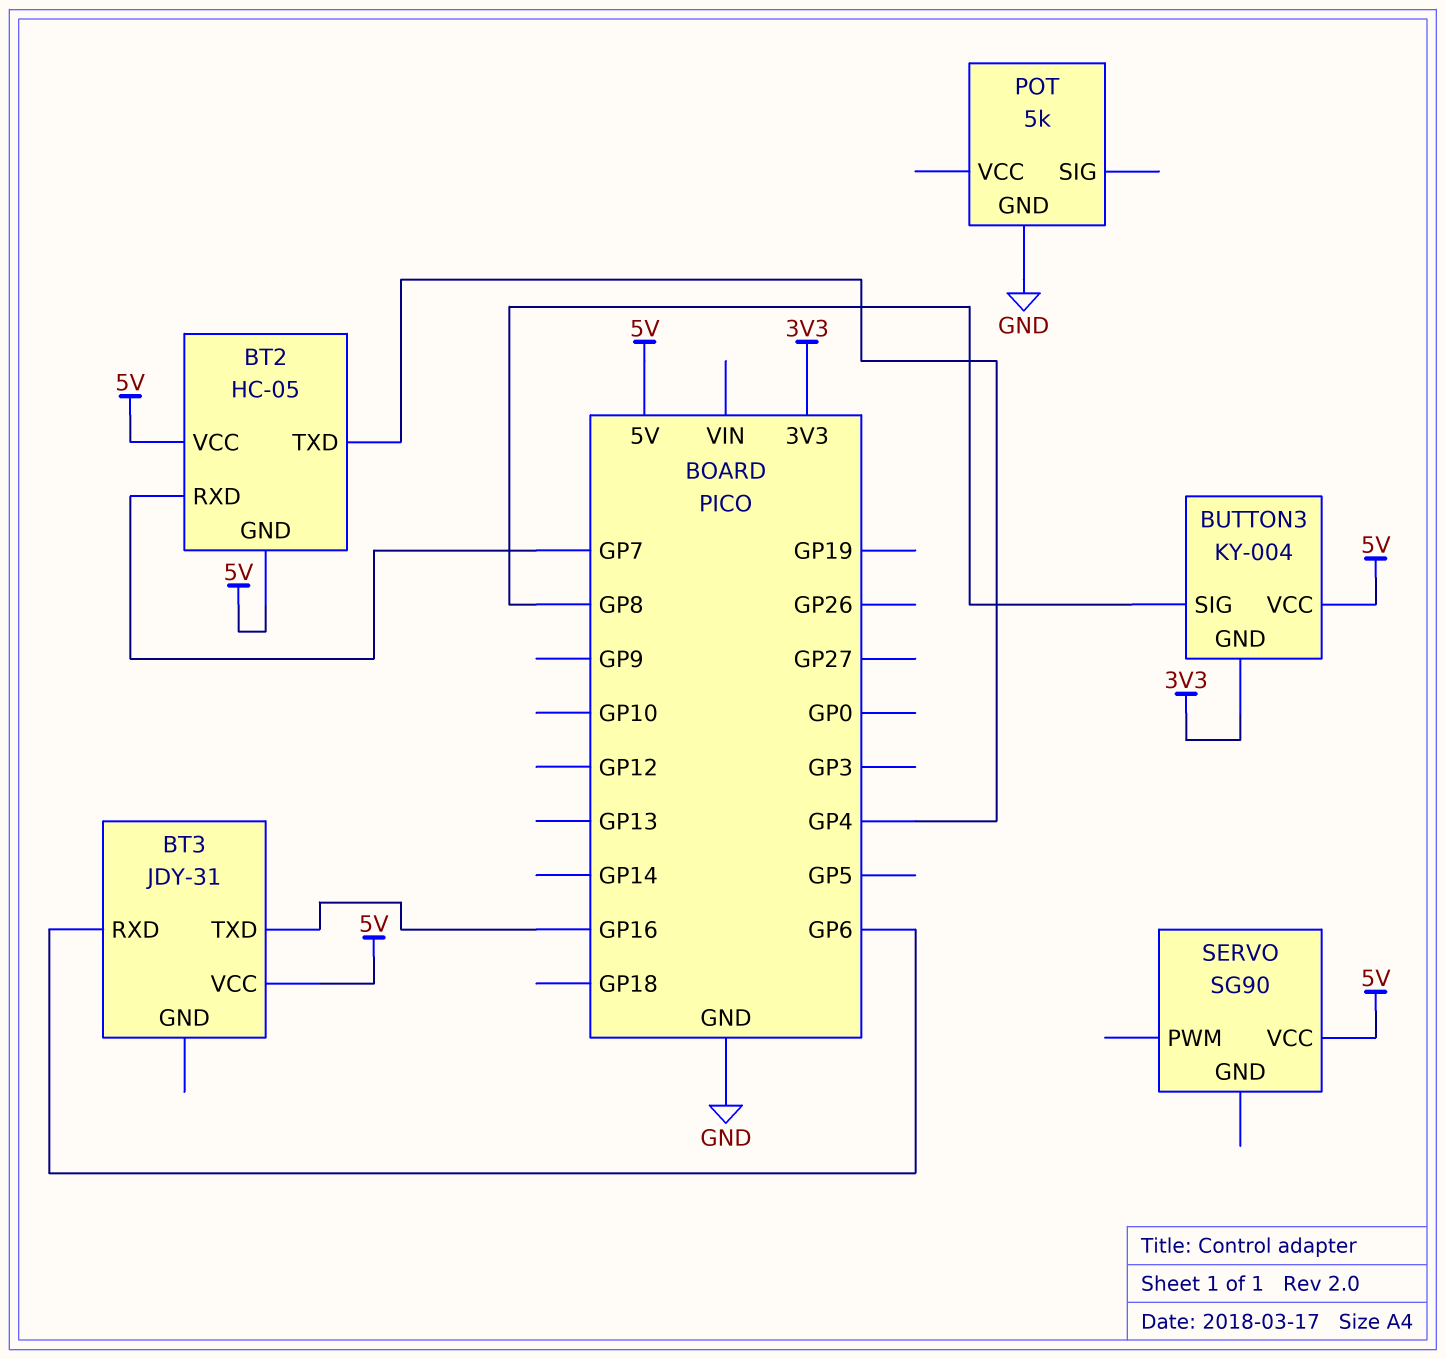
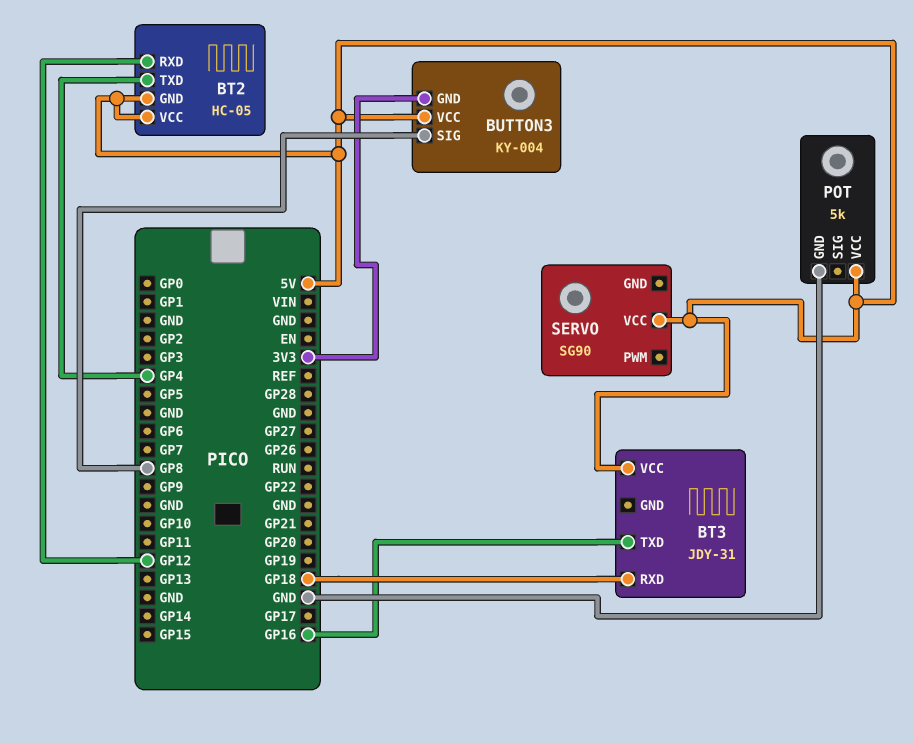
BT2 pin RXD: GP7 -> GP12
BT3 pin RXD: GP6 -> GP18
POT pin VCC: none -> 5V

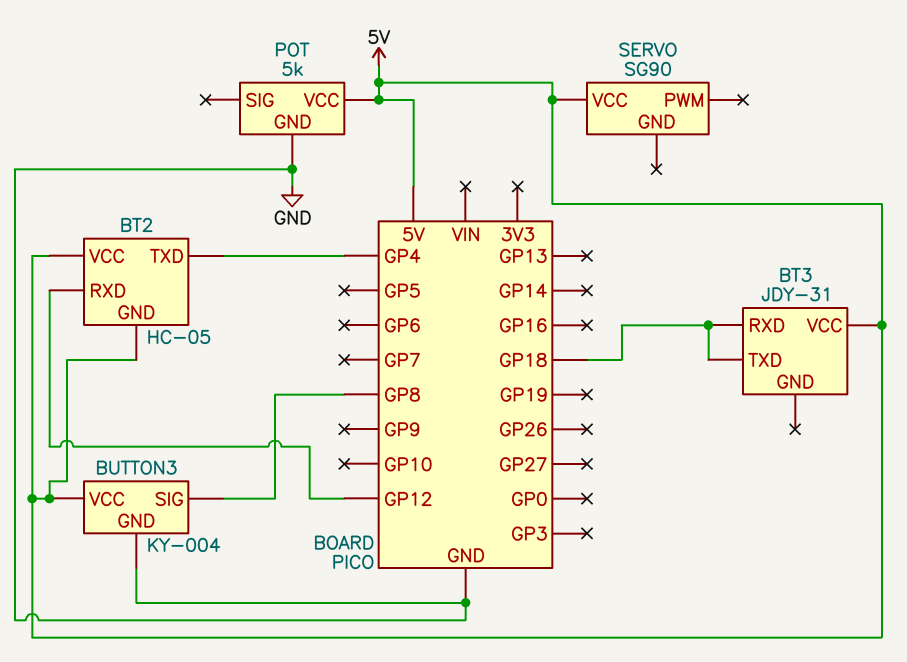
BT3 pin TXD: GP16 -> GP18
BUTTON3 pin GND: 3V3 -> GND

